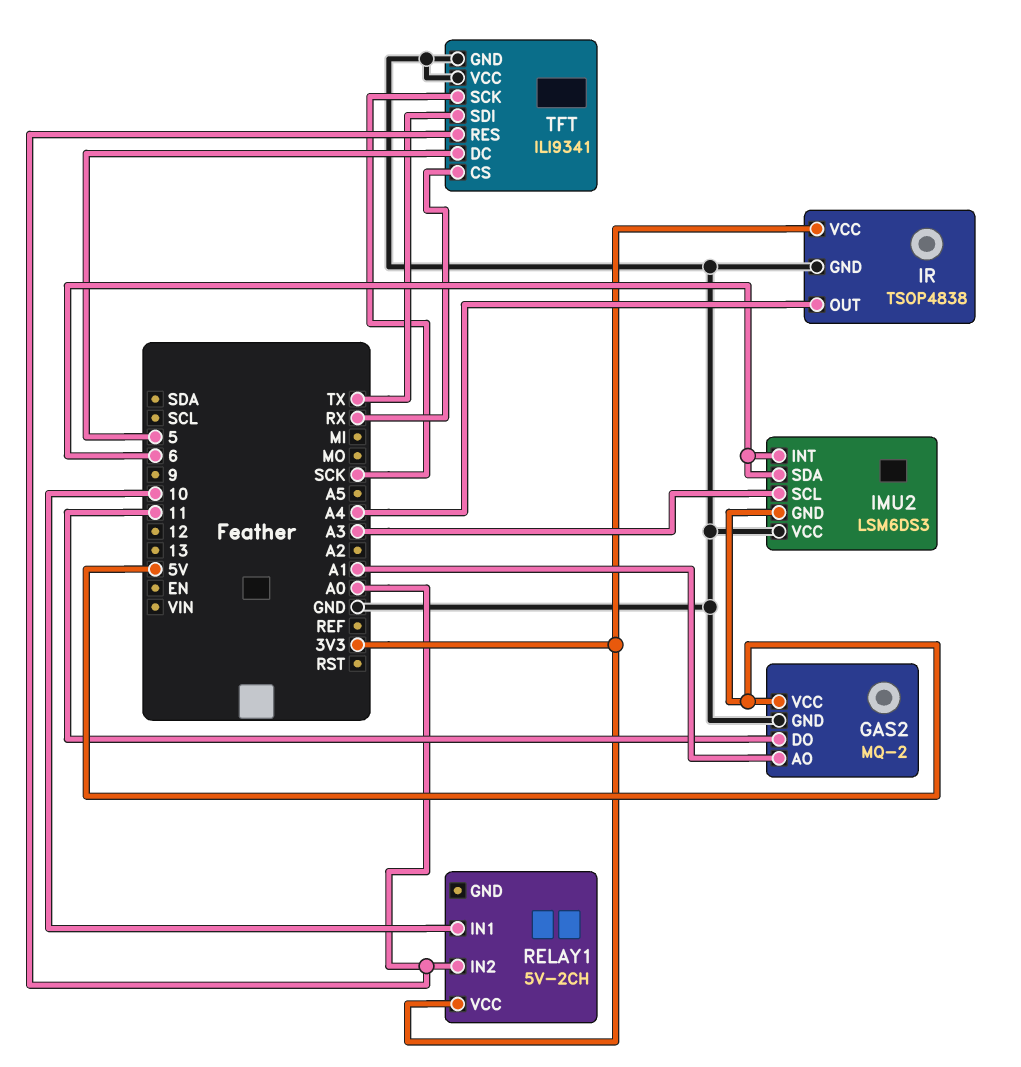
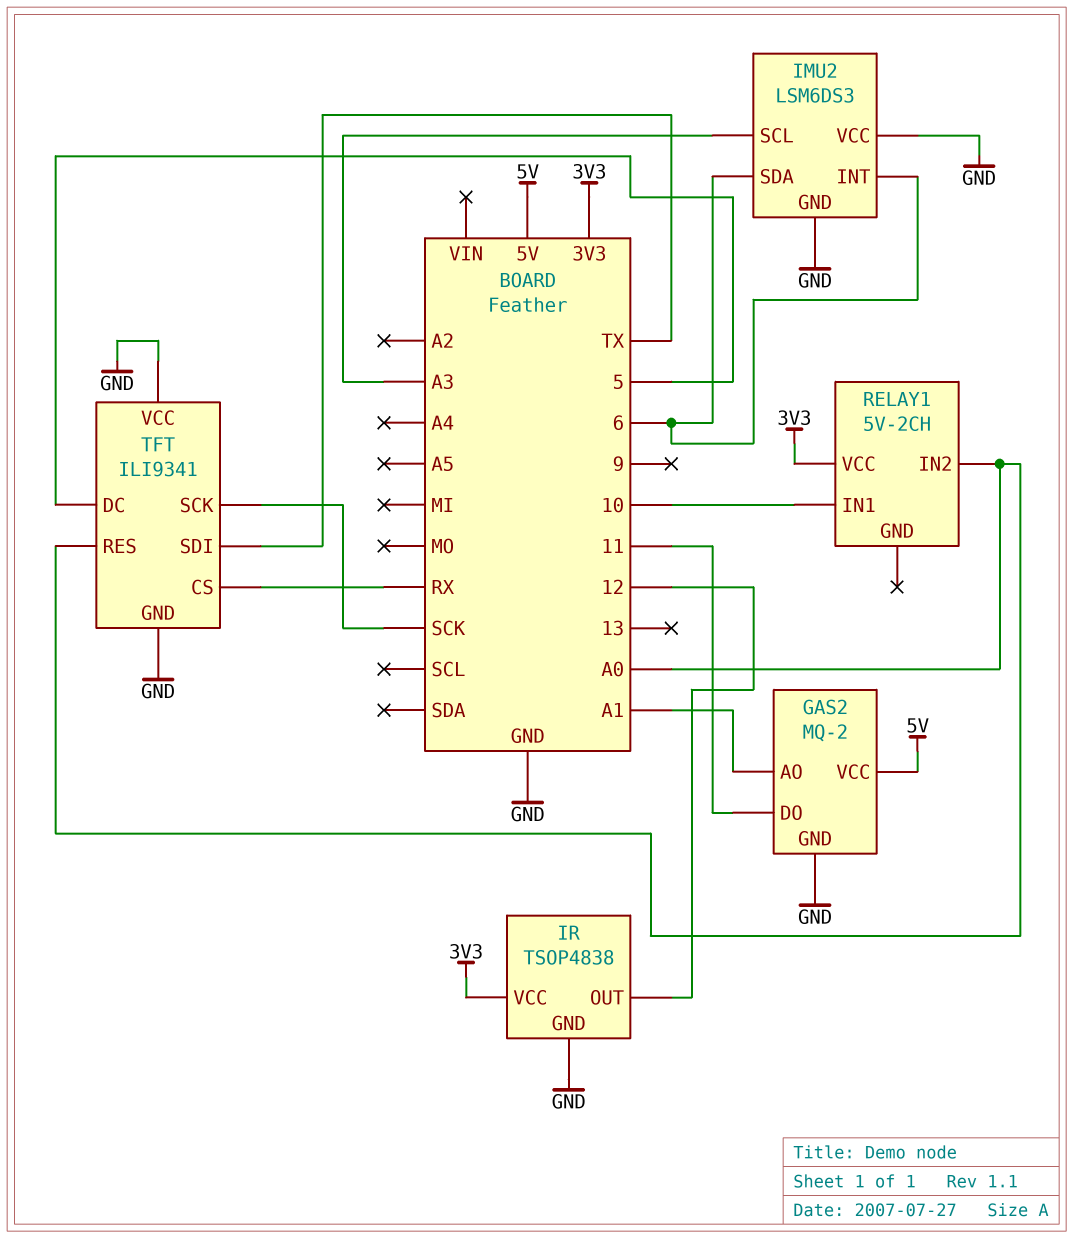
IMU2 pin GND: 5V -> GND
IR pin OUT: A4 -> 12

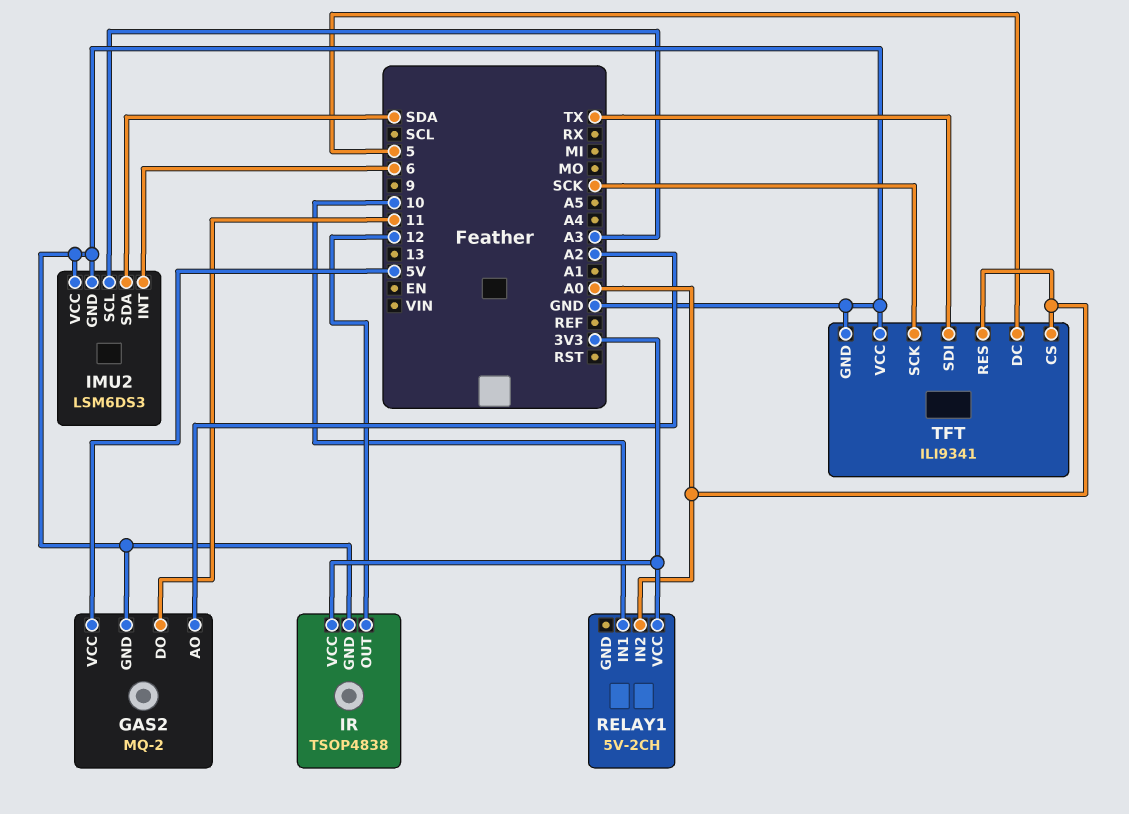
GAS2 pin AO: A1 -> A2
IMU2 pin SDA: 6 -> SDA
TFT pin CS: RX -> A0

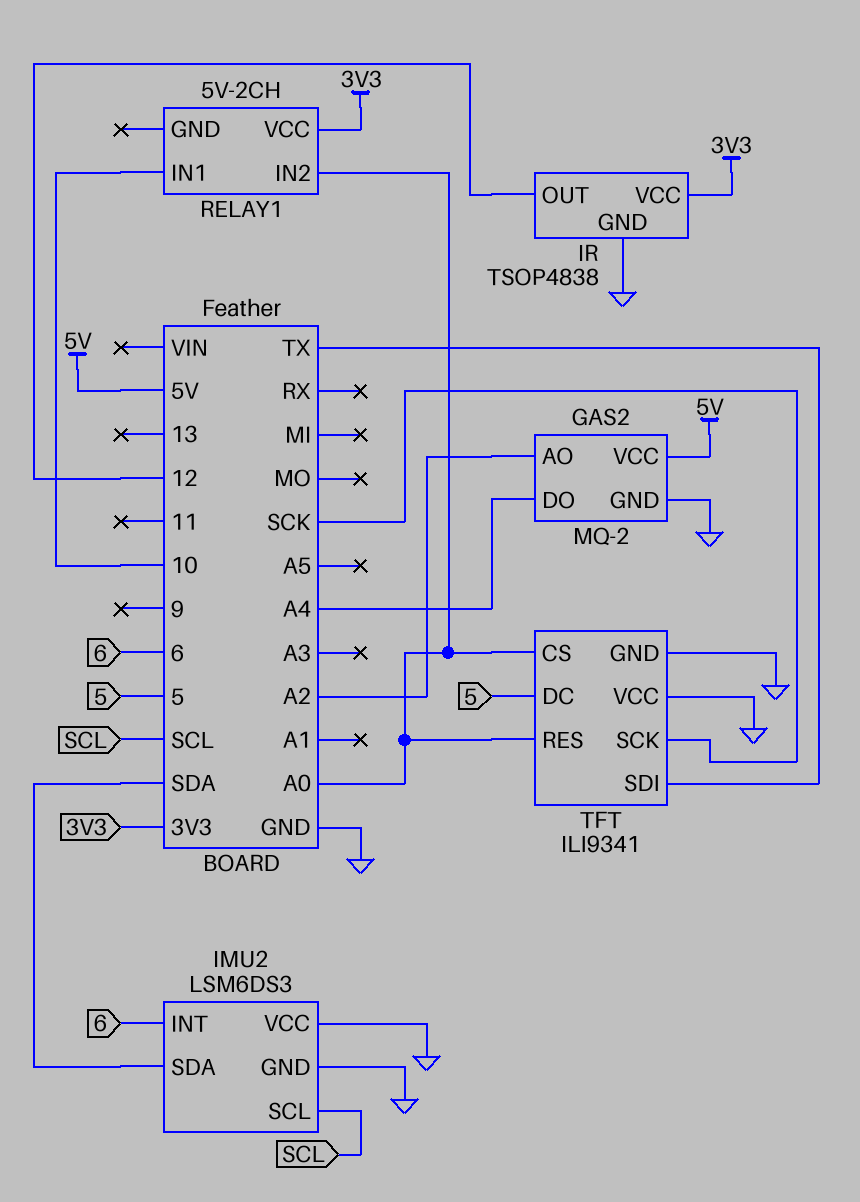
GAS2 pin DO: 11 -> A4
IMU2 pin SCL: A3 -> SCL

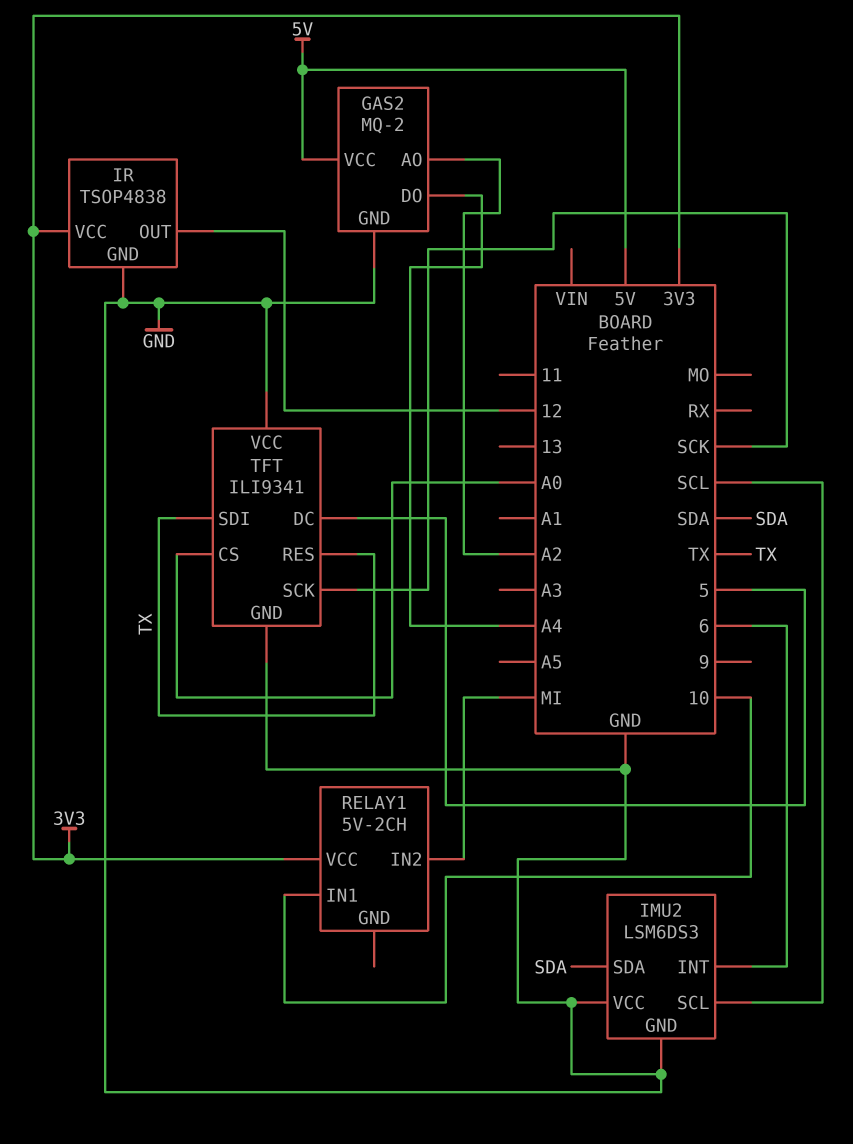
RELAY1 pin IN2: A0 -> MI
TFT pin RES: A0 -> TX

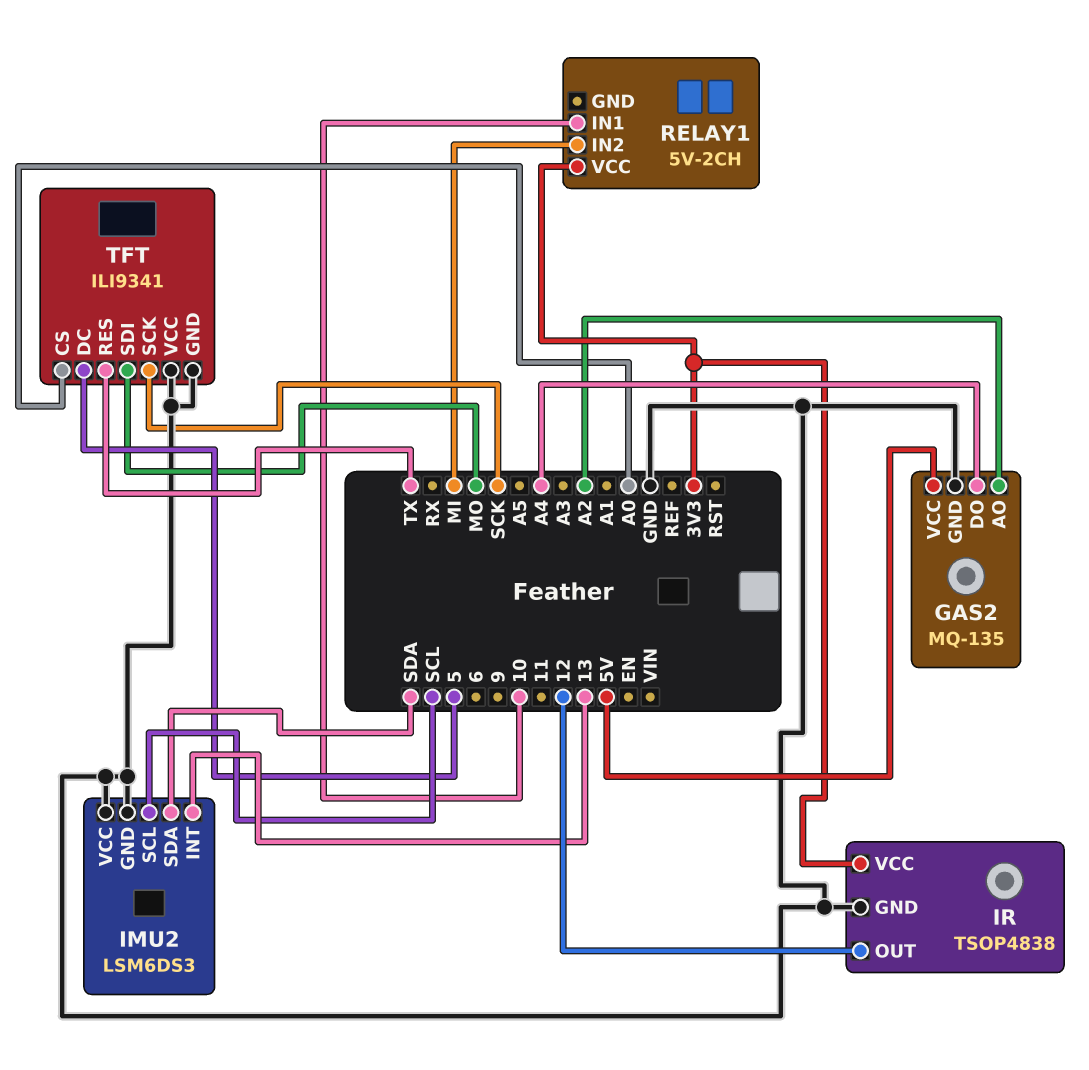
GAS2: MQ-2 -> MQ-135
IMU2 pin INT: 6 -> 13
TFT pin SDI: TX -> MO

